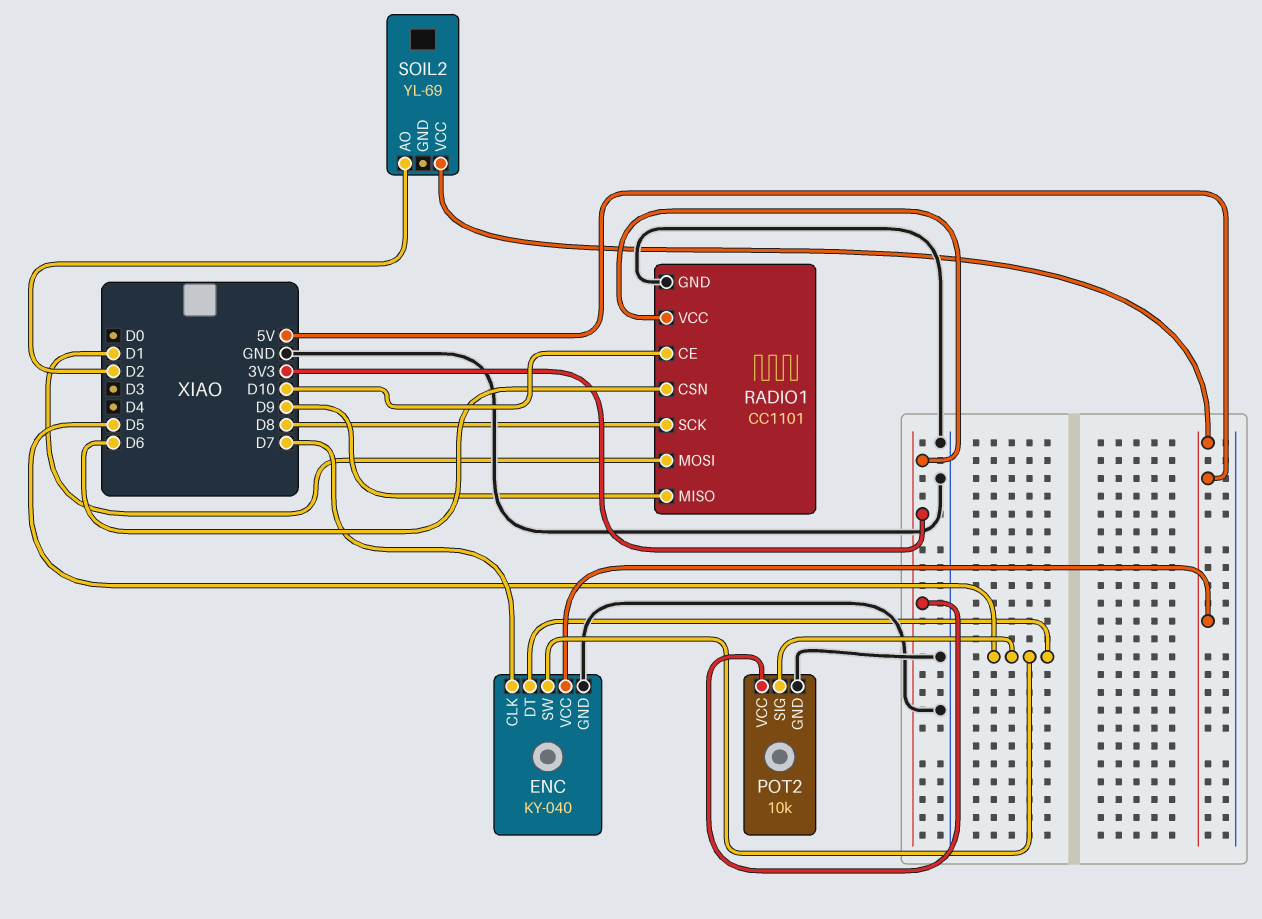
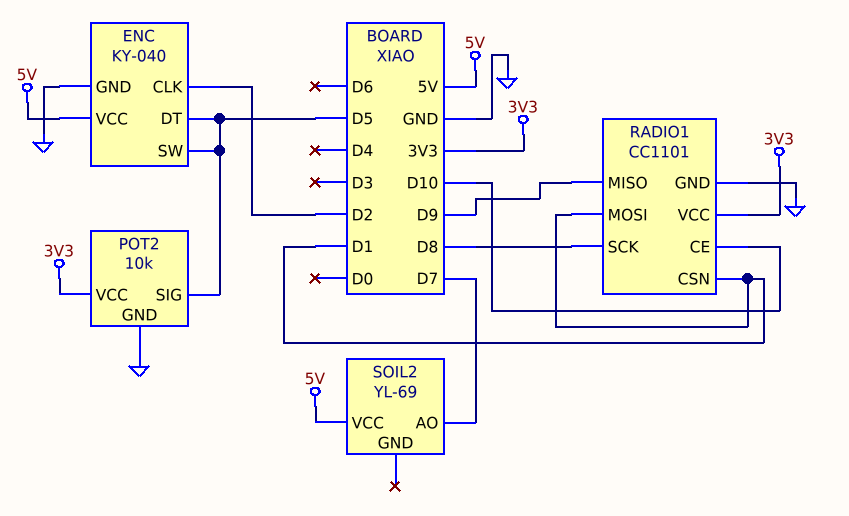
ENC pin CLK: D7 -> D2
RADIO1 pin CSN: D6 -> D1
SOIL2 pin AO: D2 -> D7

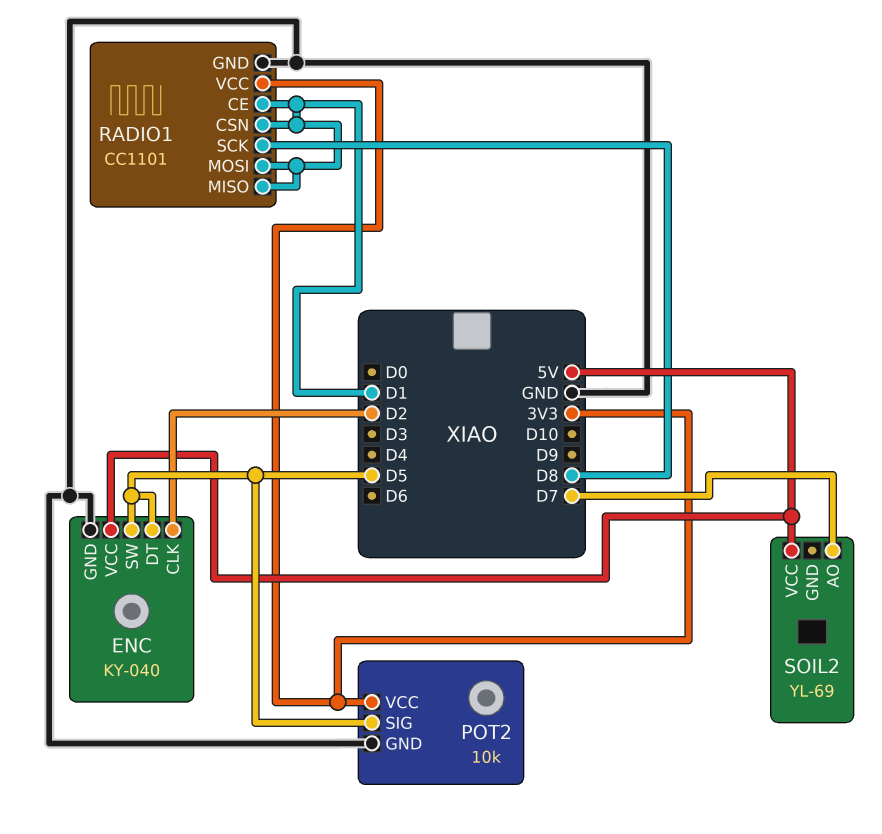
RADIO1 pin CE: D10 -> D1
RADIO1 pin MISO: D9 -> D1

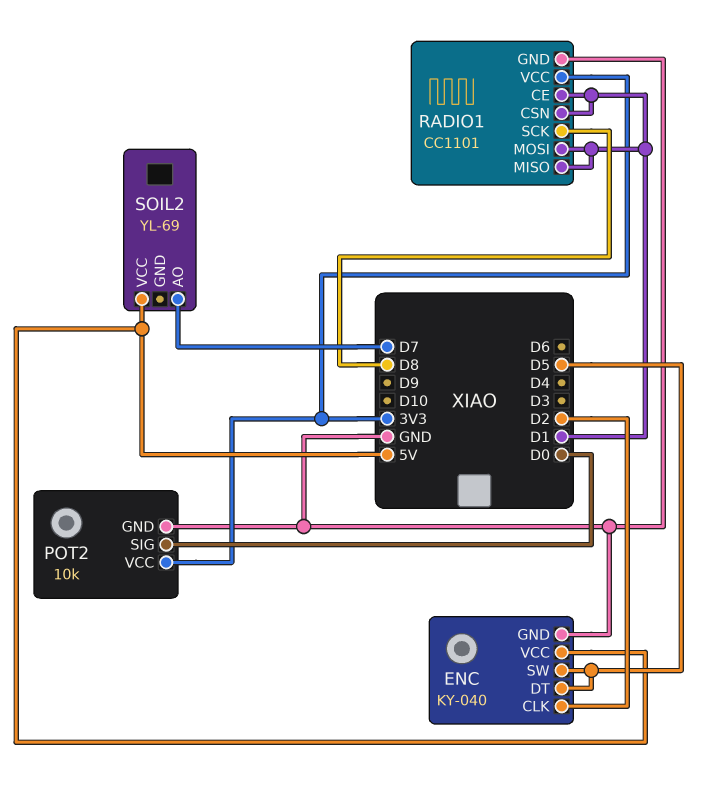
POT2 pin SIG: D5 -> D0

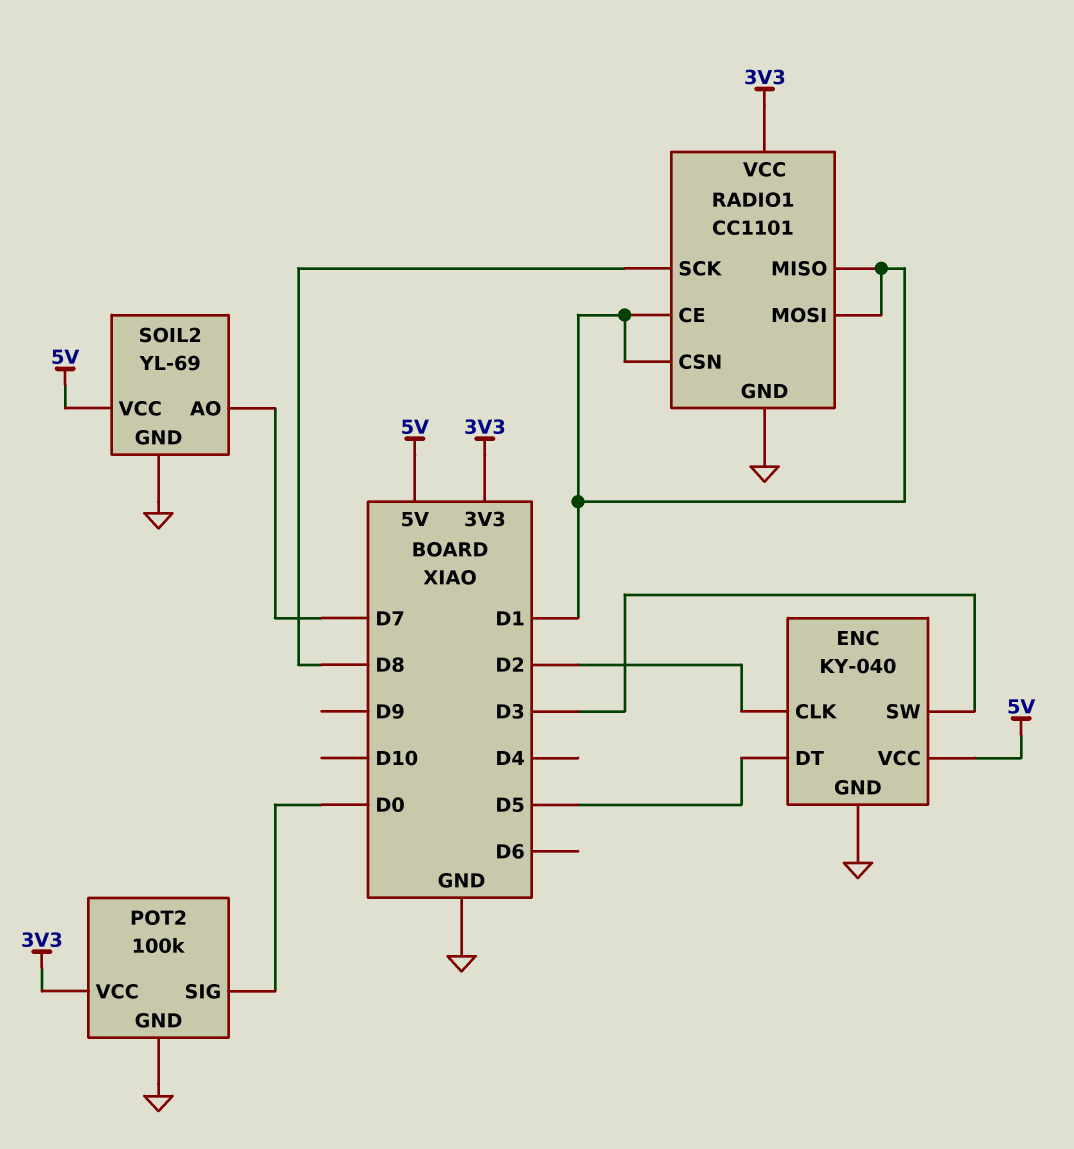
ENC pin SW: D5 -> D3
POT2: 10k -> 100k
SOIL2 pin GND: none -> GND

